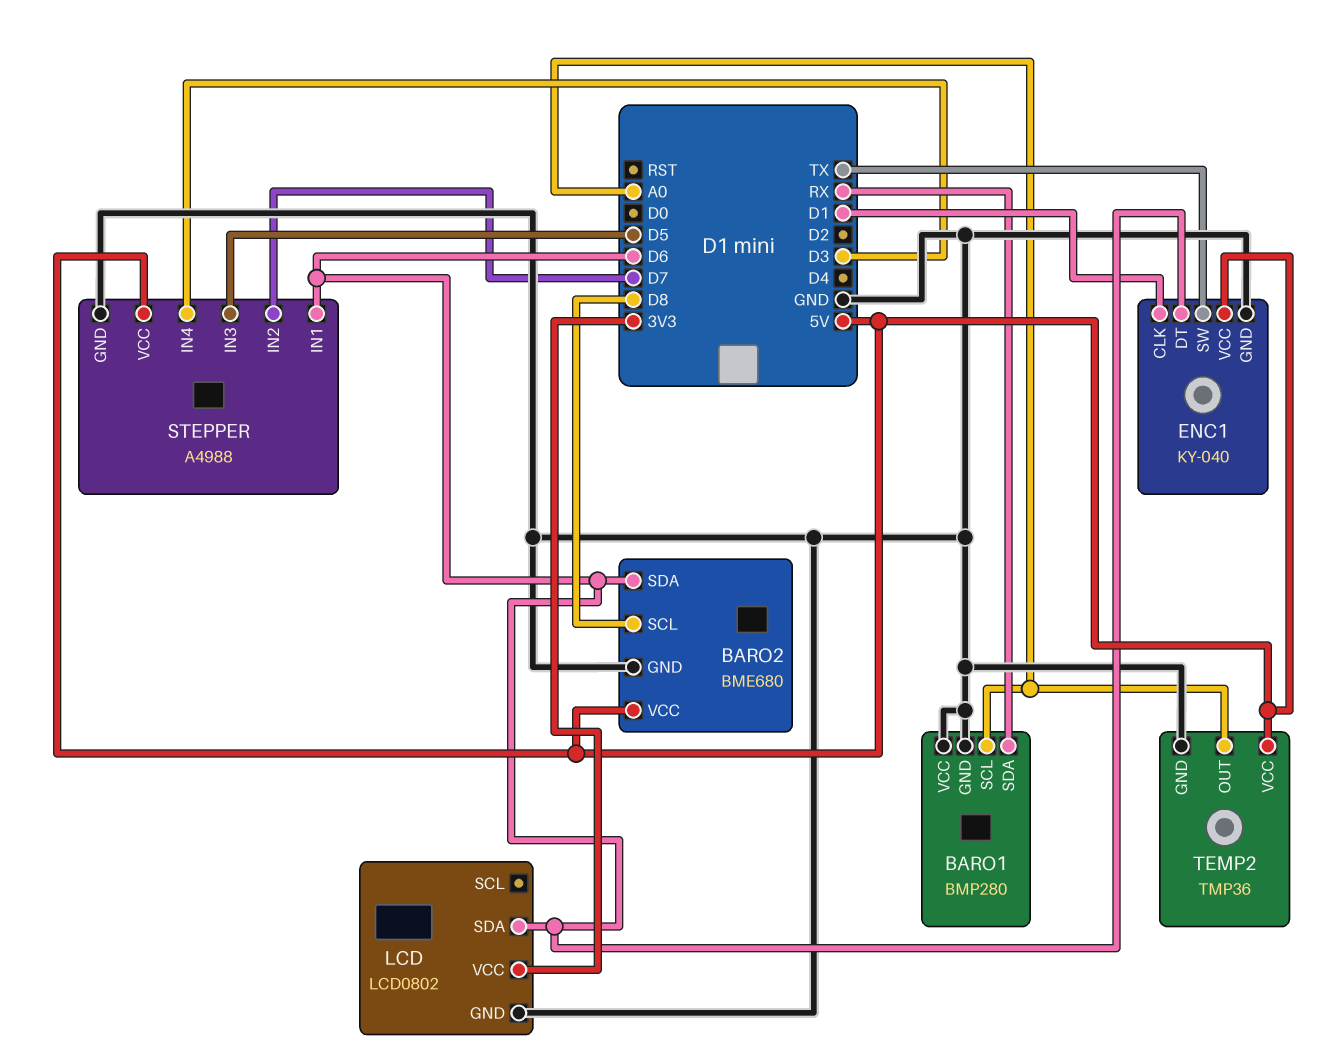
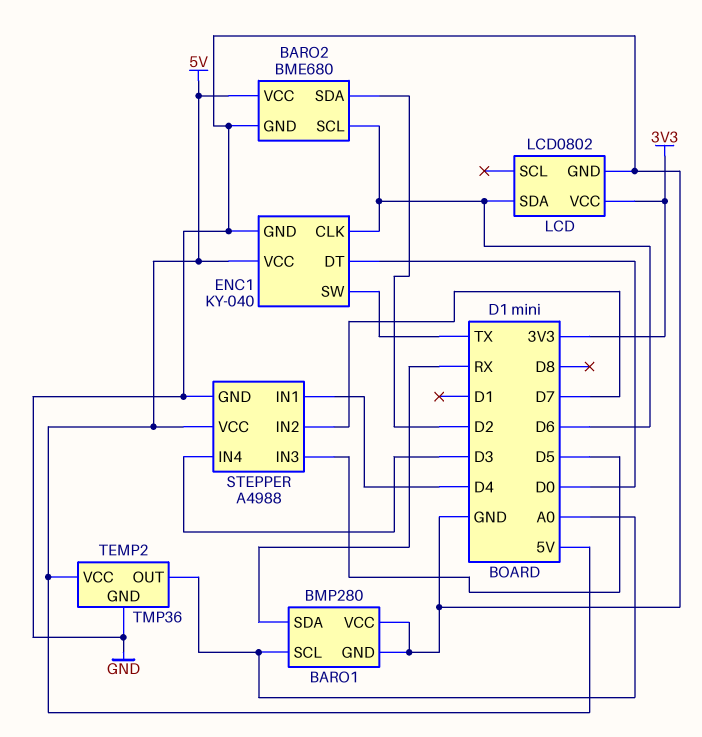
BARO2 pin SCL: D8 -> D6
BARO2 pin SDA: D6 -> D2
ENC1 pin CLK: D1 -> D6
ENC1 pin DT: D6 -> D0
STEPPER pin IN1: D6 -> D4

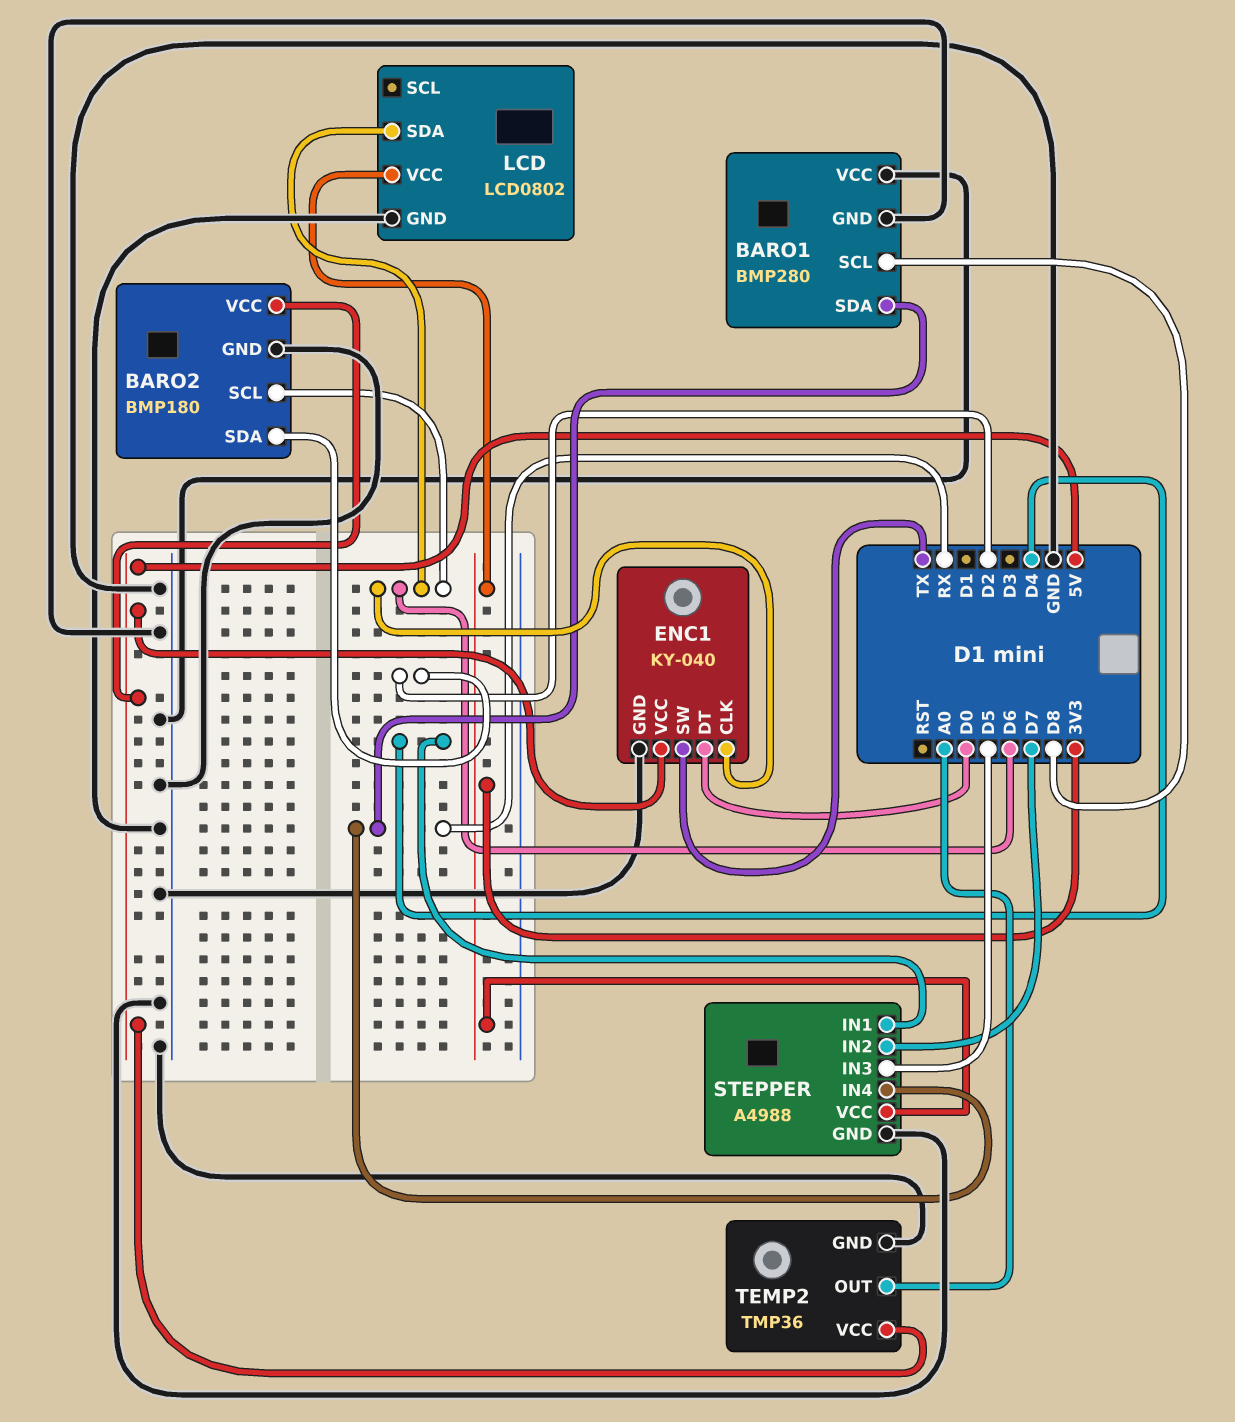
BARO1 pin SCL: A0 -> D8
BARO2: BME680 -> BMP180
STEPPER pin IN4: D3 -> RX
STEPPER pin VCC: 5V -> 3V3

